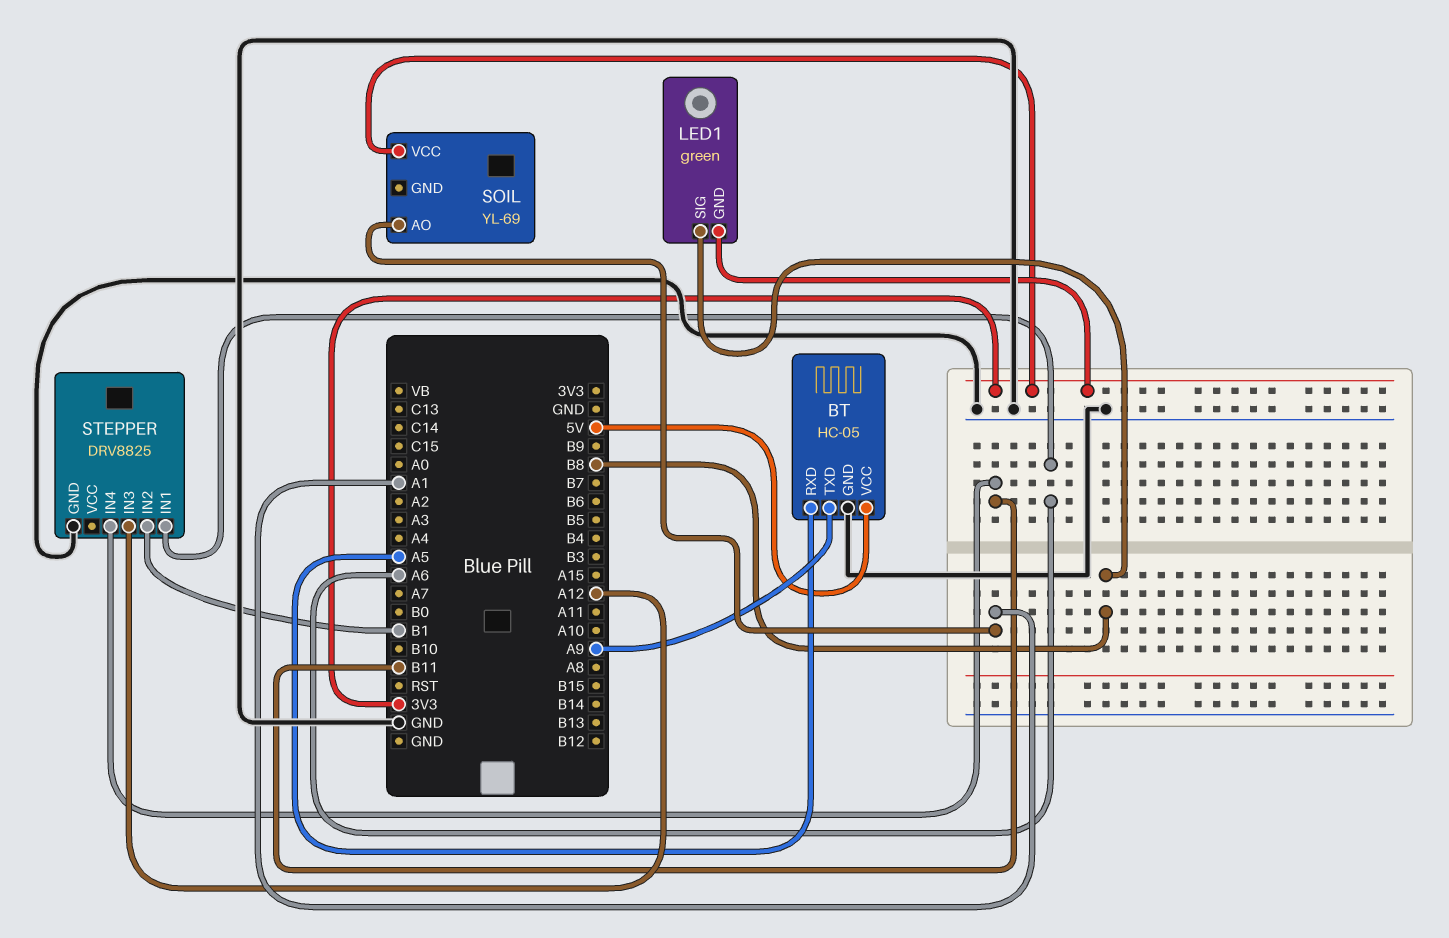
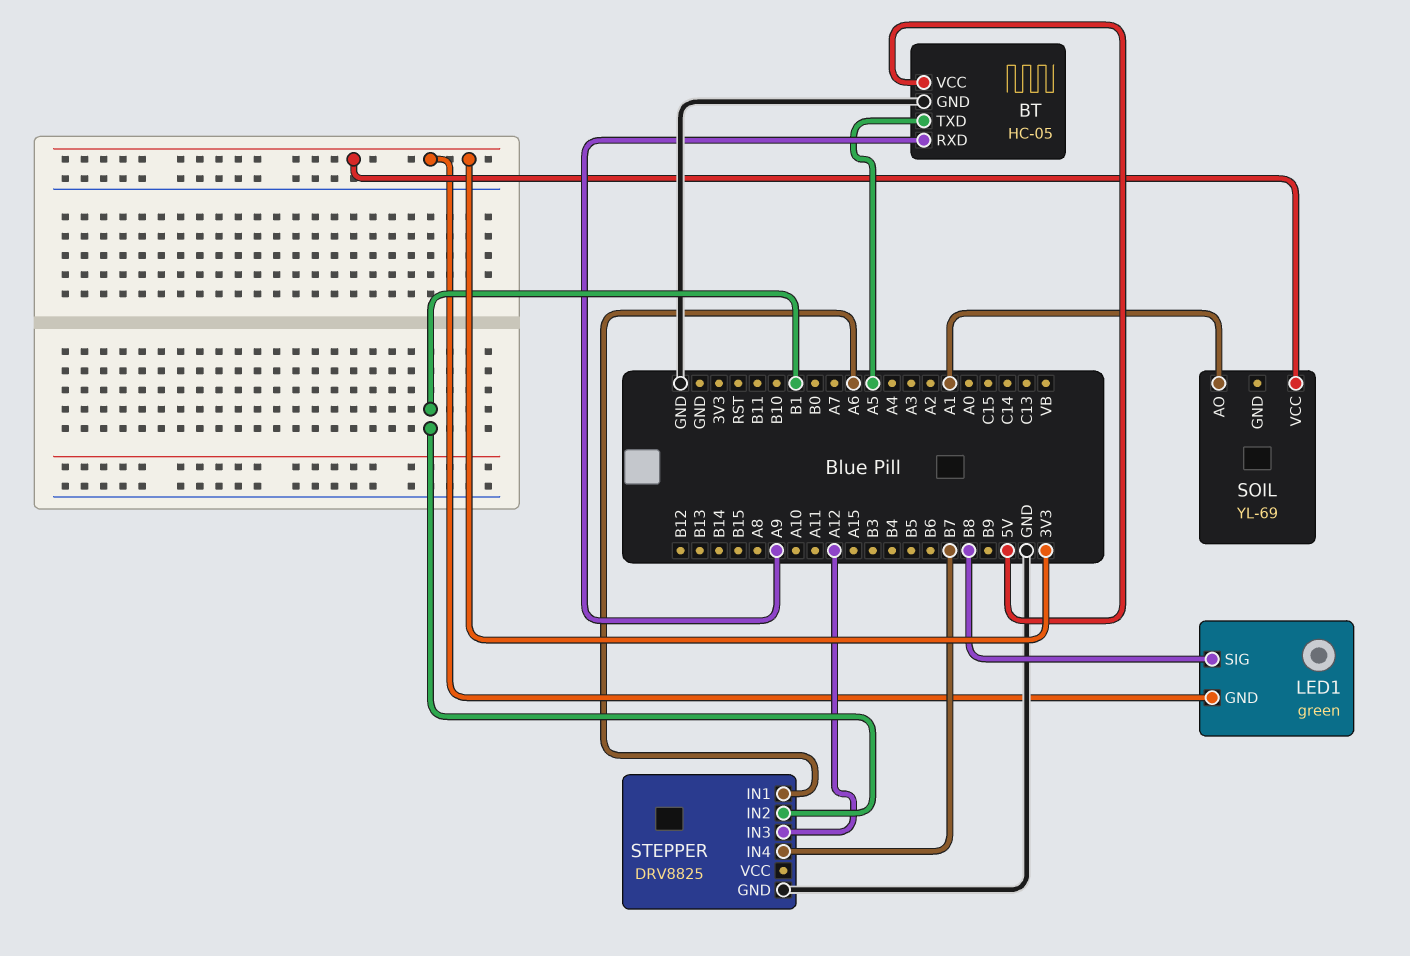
BT pin RXD: A5 -> A9
BT pin TXD: A9 -> A5
STEPPER pin IN4: B11 -> B7

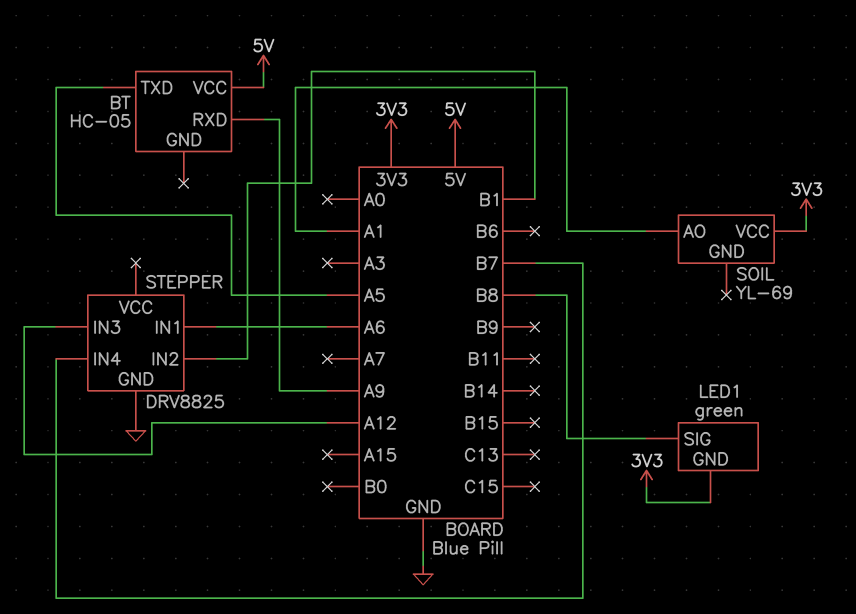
BT pin GND: GND -> none

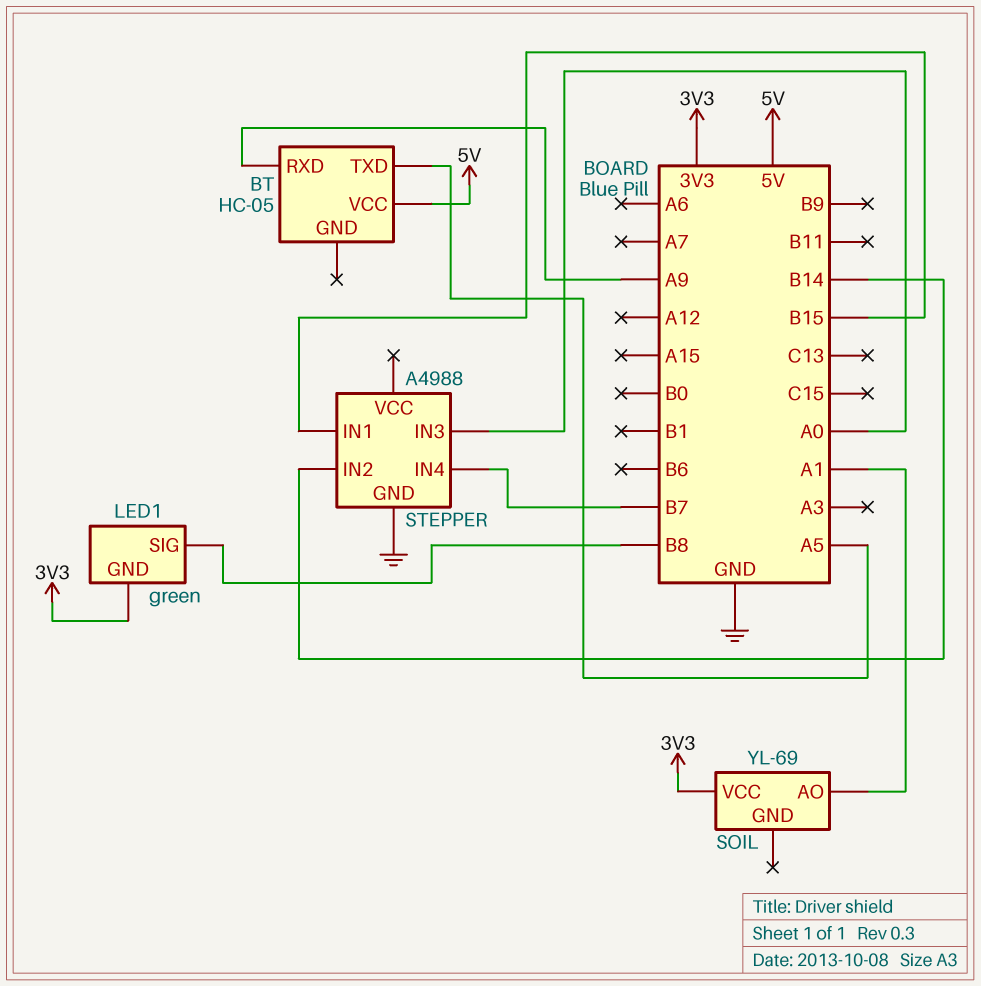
STEPPER: DRV8825 -> A4988
STEPPER pin IN1: A6 -> B15
STEPPER pin IN2: B1 -> B14
STEPPER pin IN3: A12 -> A0

